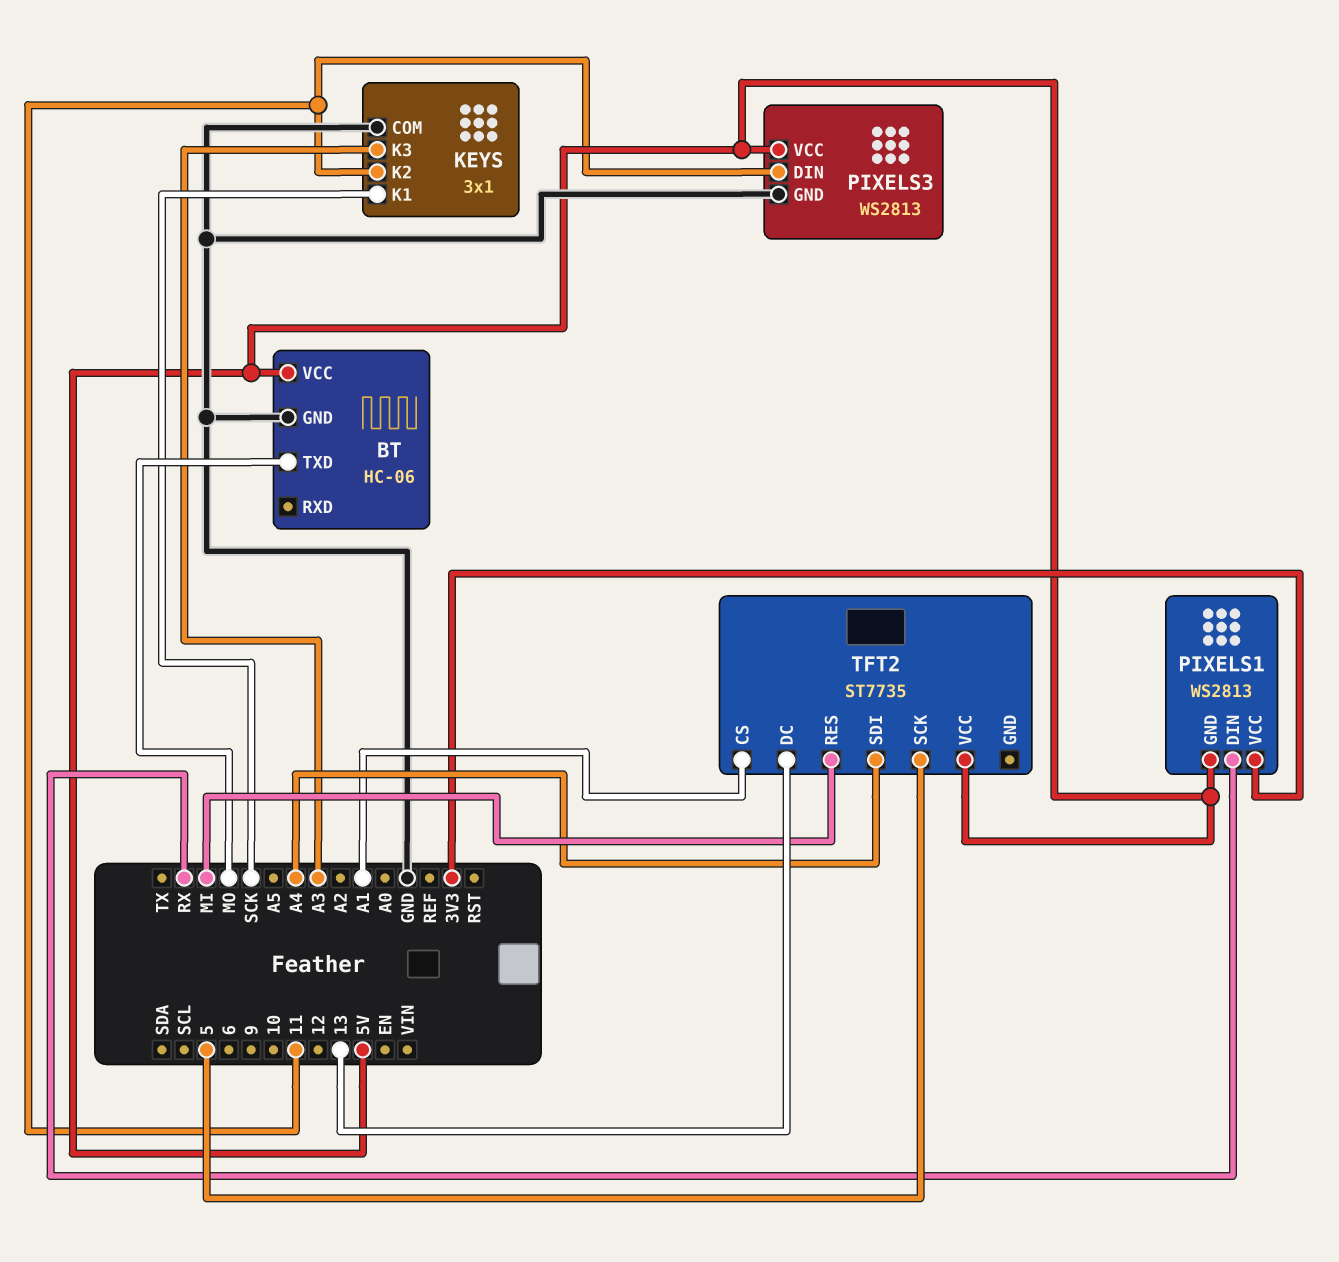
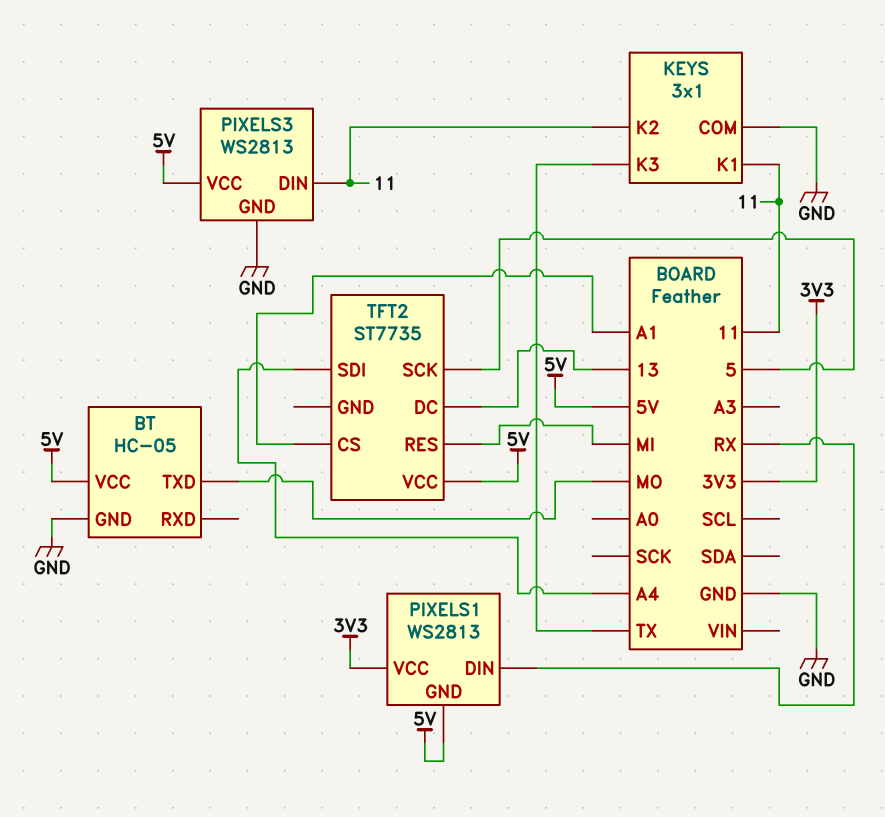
BT: HC-06 -> HC-05
KEYS pin K1: SCK -> 11
KEYS pin K3: A3 -> TX

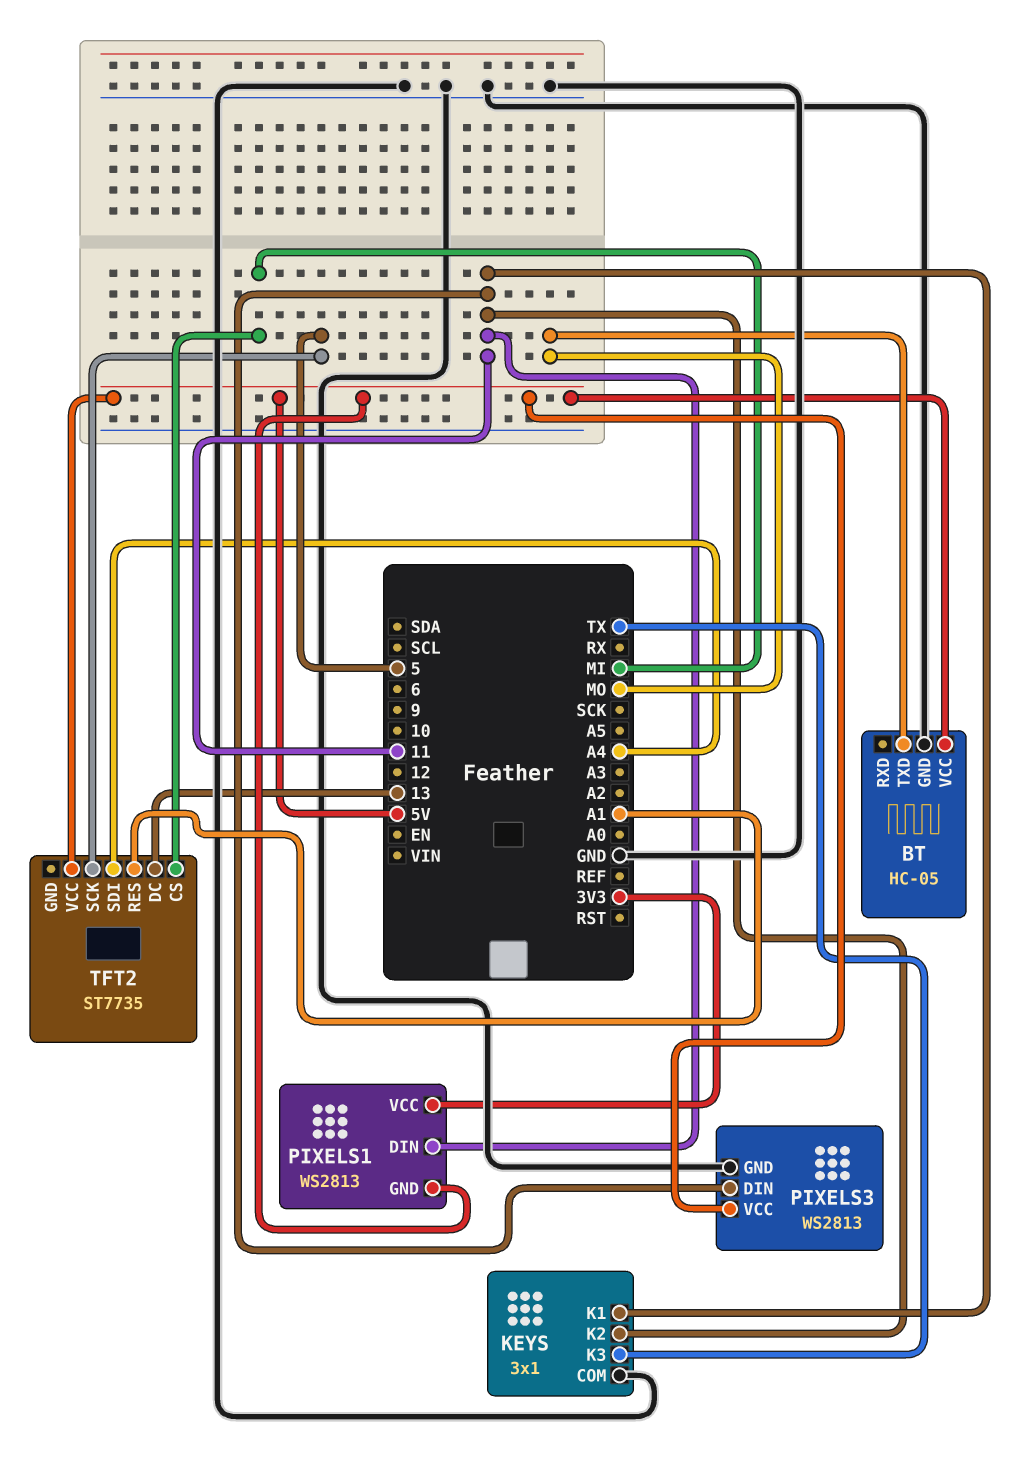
PIXELS1 pin DIN: RX -> 11
TFT2 pin CS: A1 -> MI
TFT2 pin RES: MI -> A1

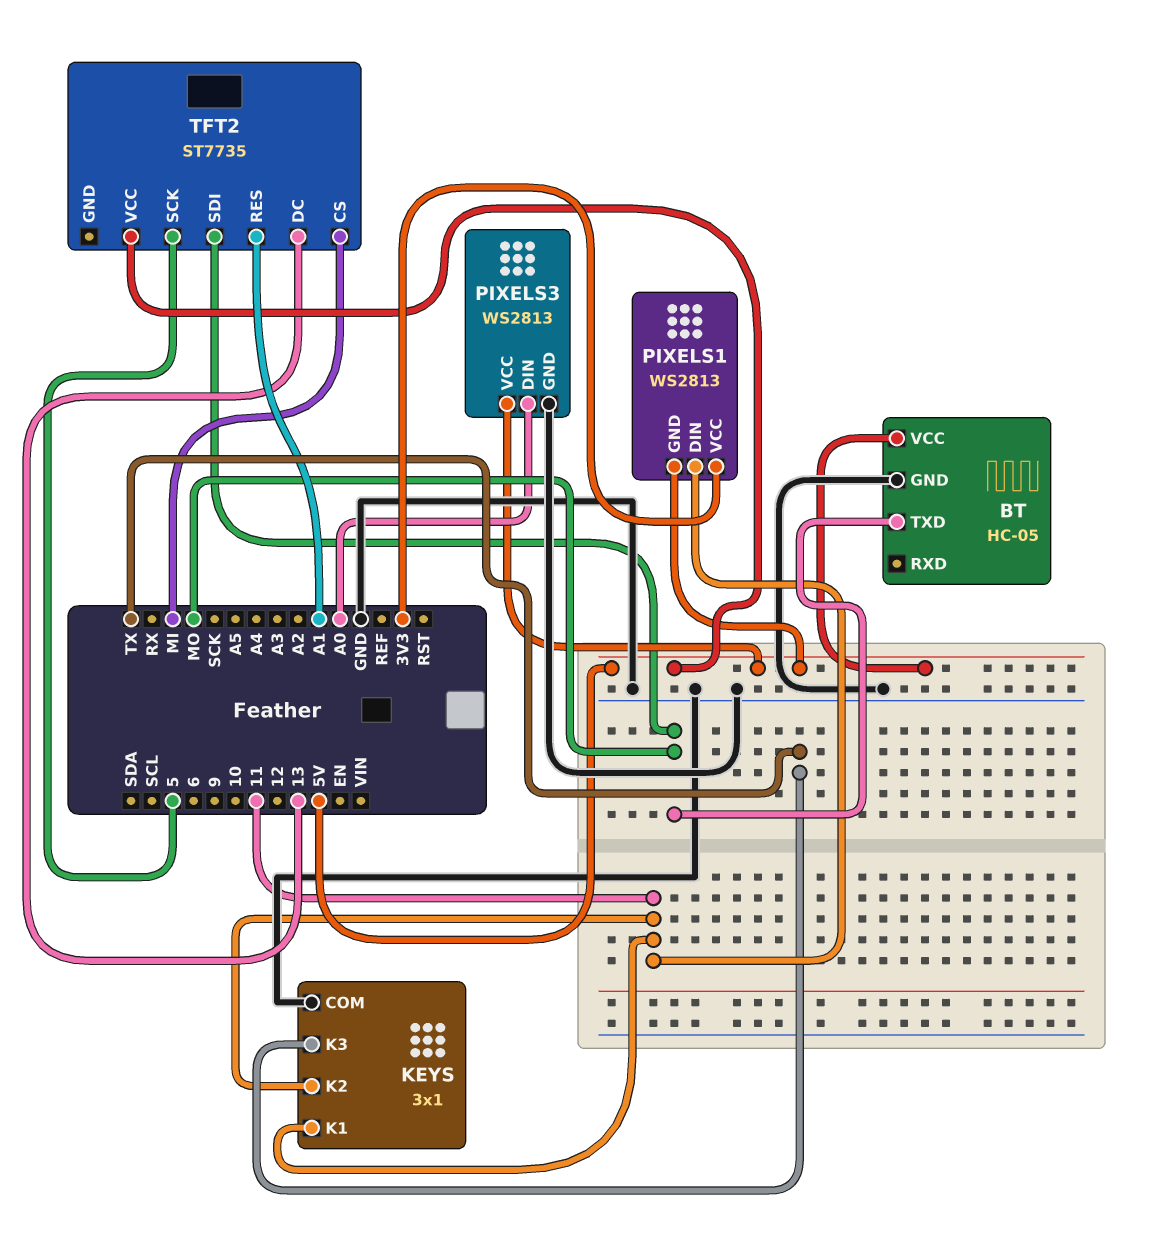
PIXELS3 pin DIN: 11 -> A0
TFT2 pin SDI: A4 -> MO

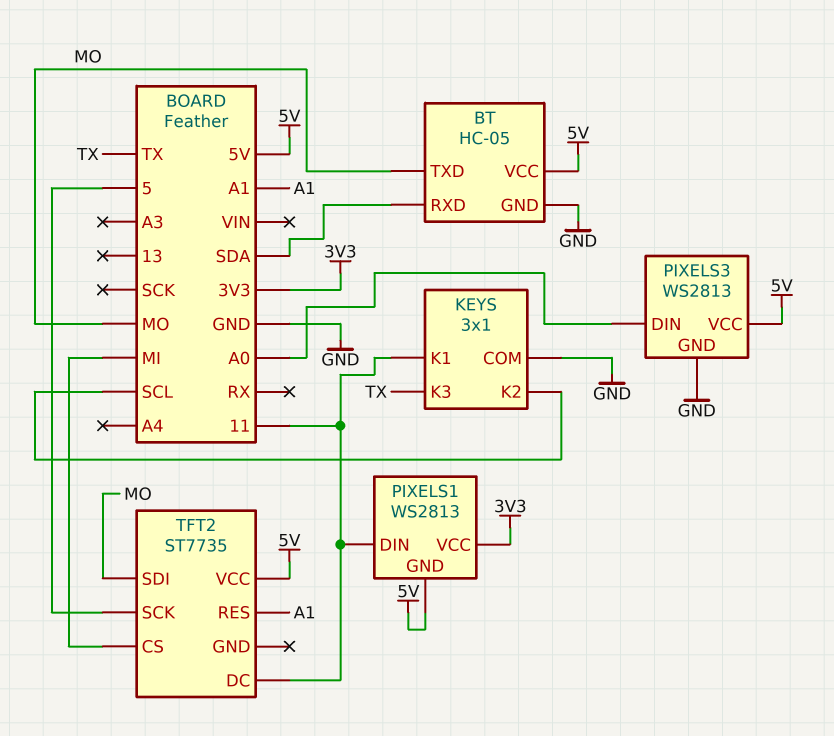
BT pin RXD: none -> SDA
KEYS pin K2: 11 -> SCL
TFT2 pin DC: 13 -> 11

